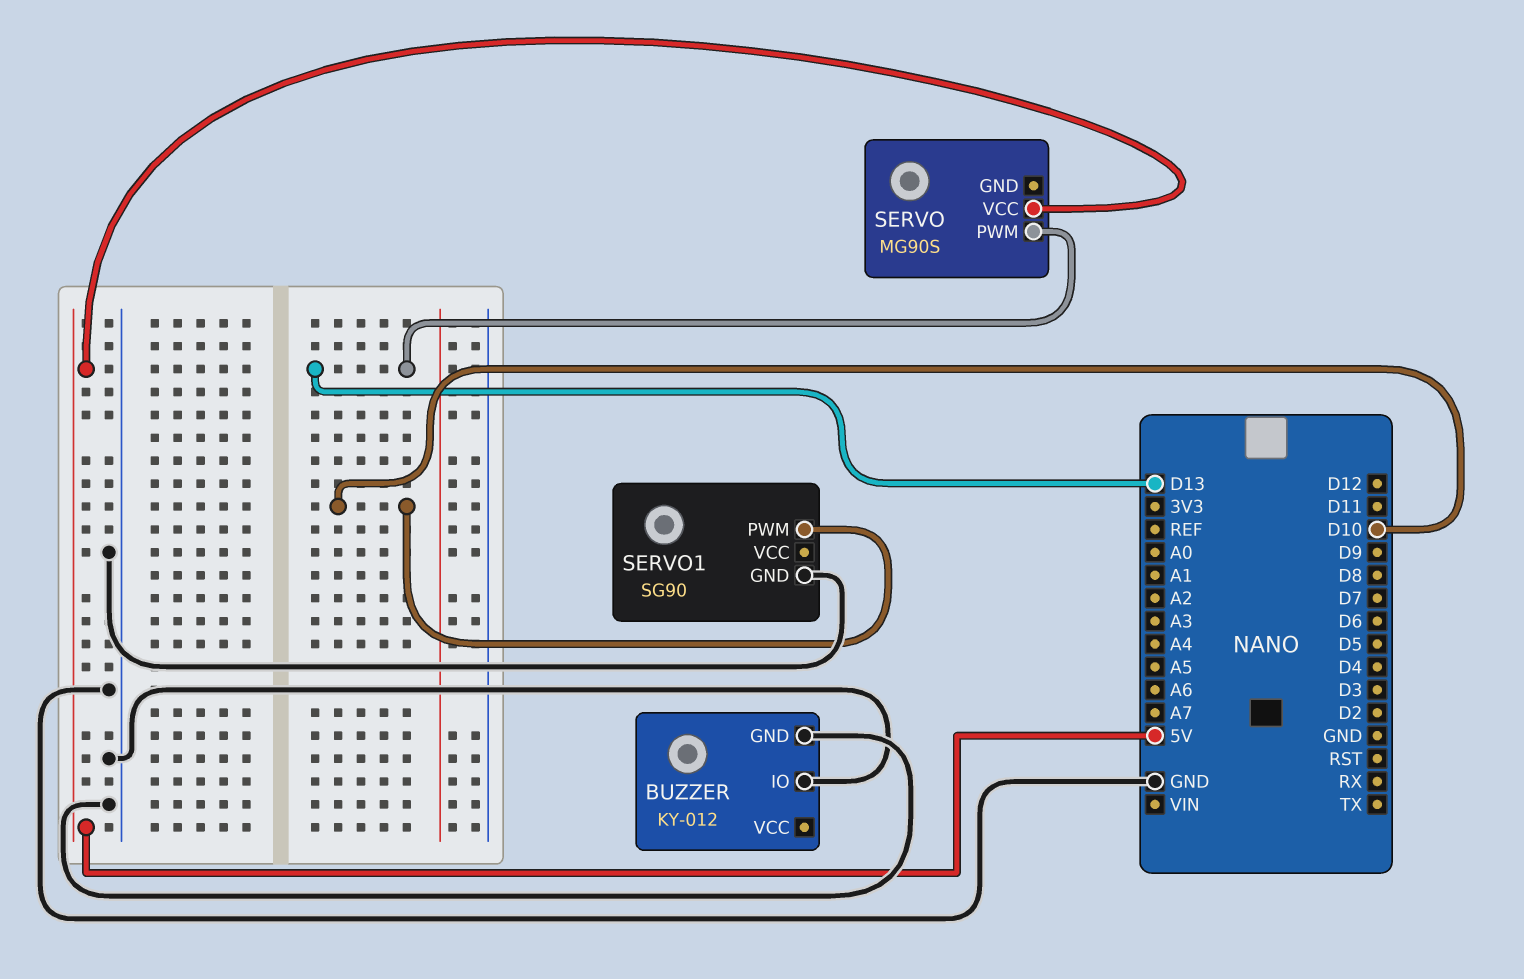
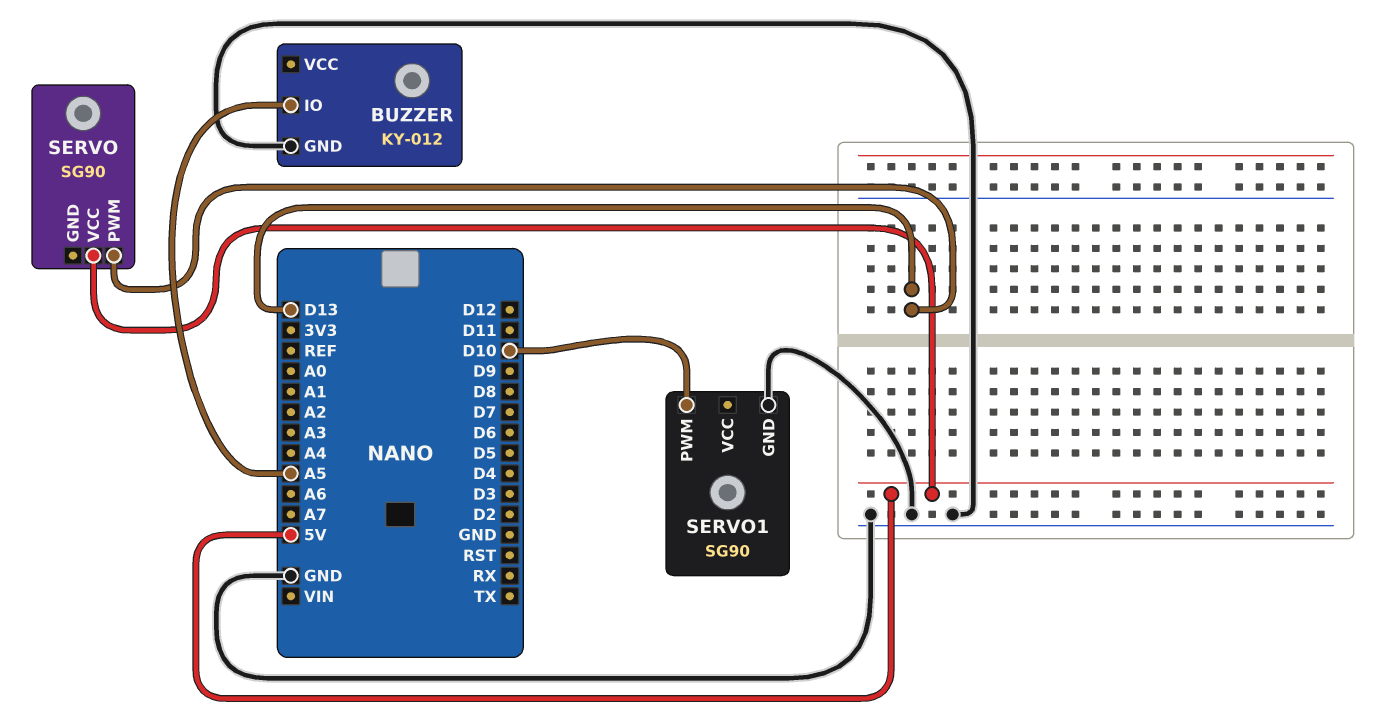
BUZZER pin IO: GND -> A5
SERVO: MG90S -> SG90

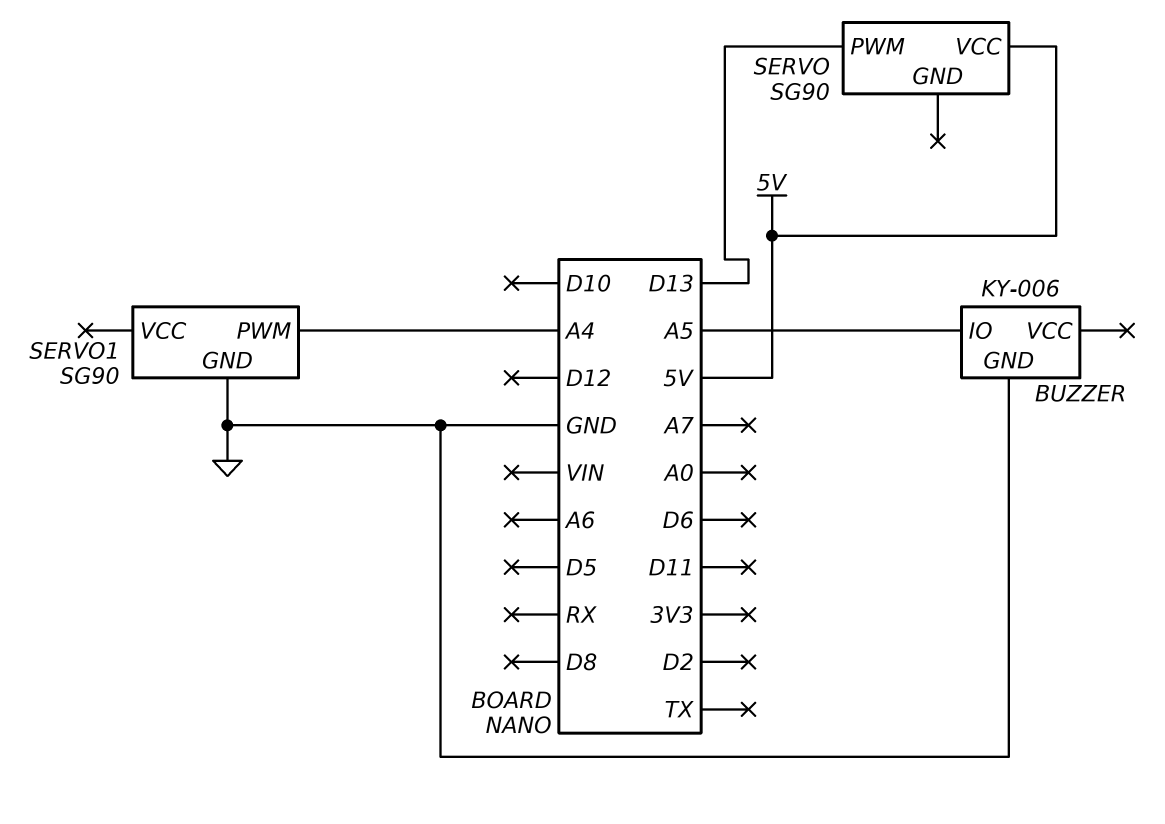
BUZZER: KY-012 -> KY-006
SERVO1 pin PWM: D10 -> A4

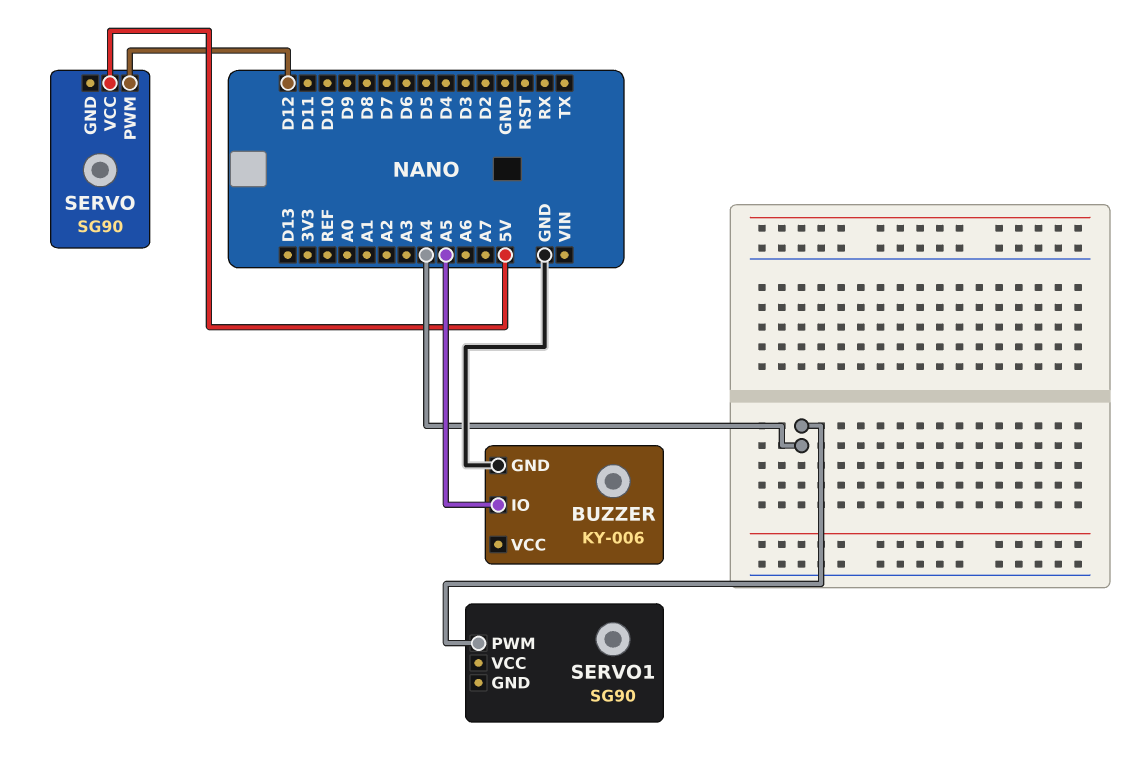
SERVO pin PWM: D13 -> D12
SERVO1 pin GND: GND -> none

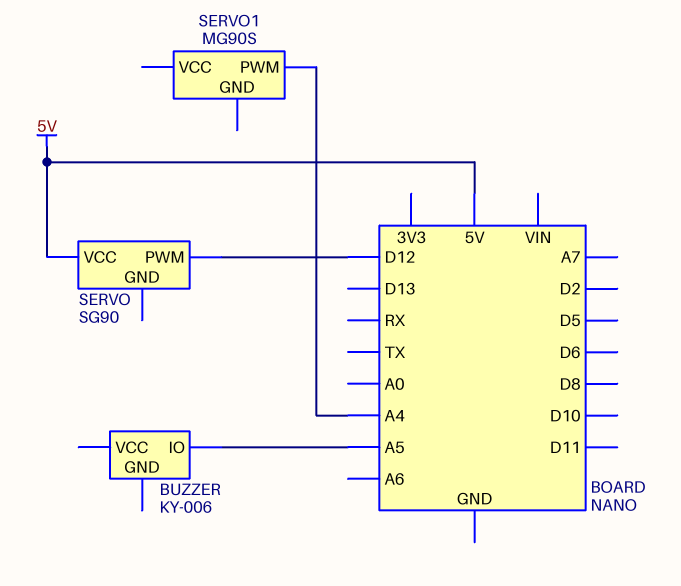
BUZZER pin GND: GND -> none
SERVO1: SG90 -> MG90S

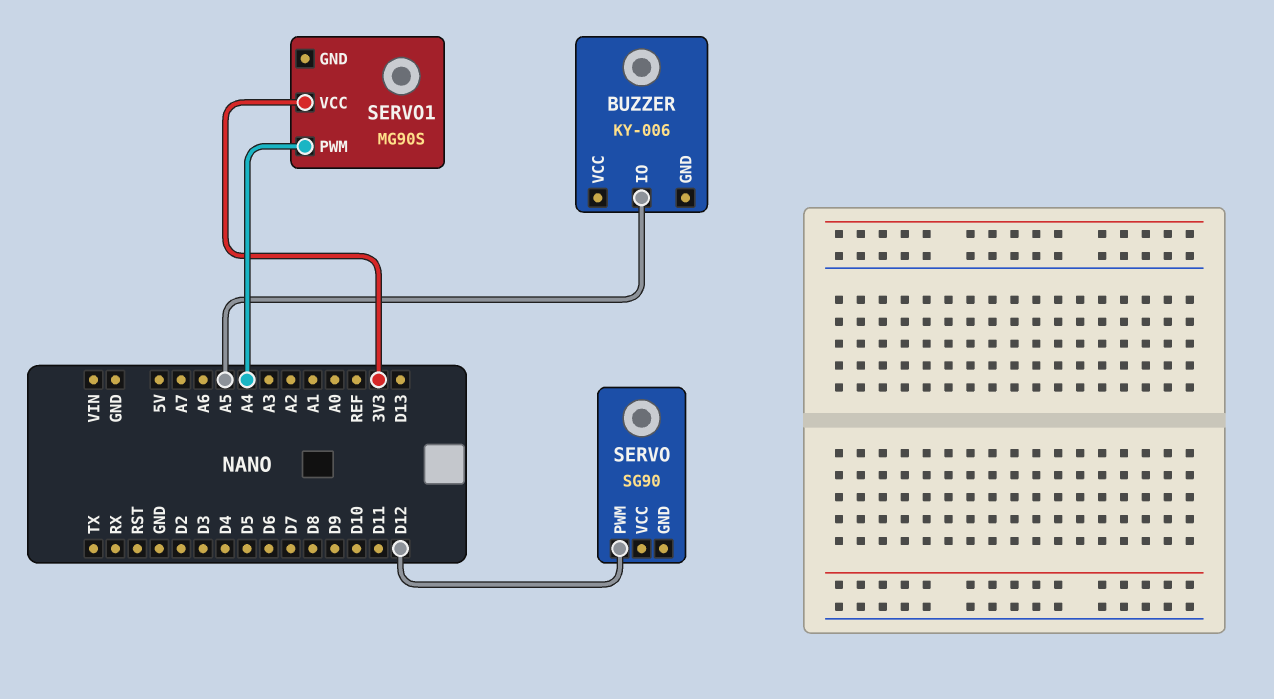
SERVO pin VCC: 5V -> none
SERVO1 pin VCC: none -> 3V3

